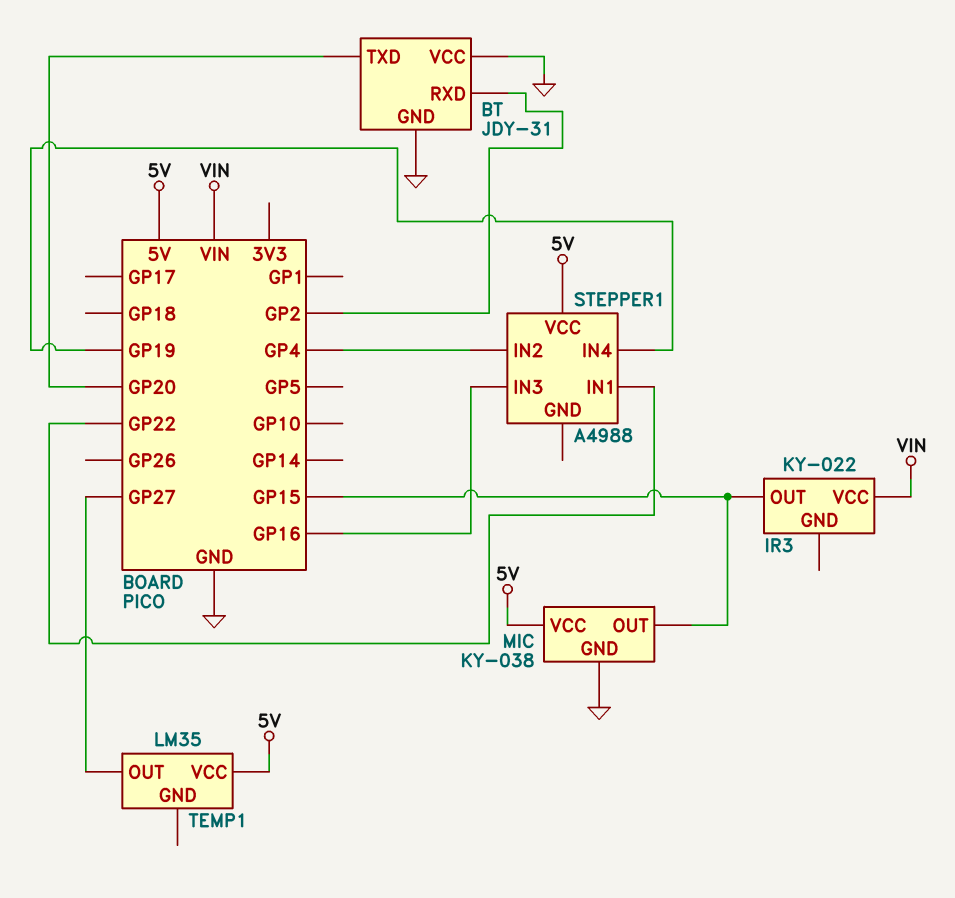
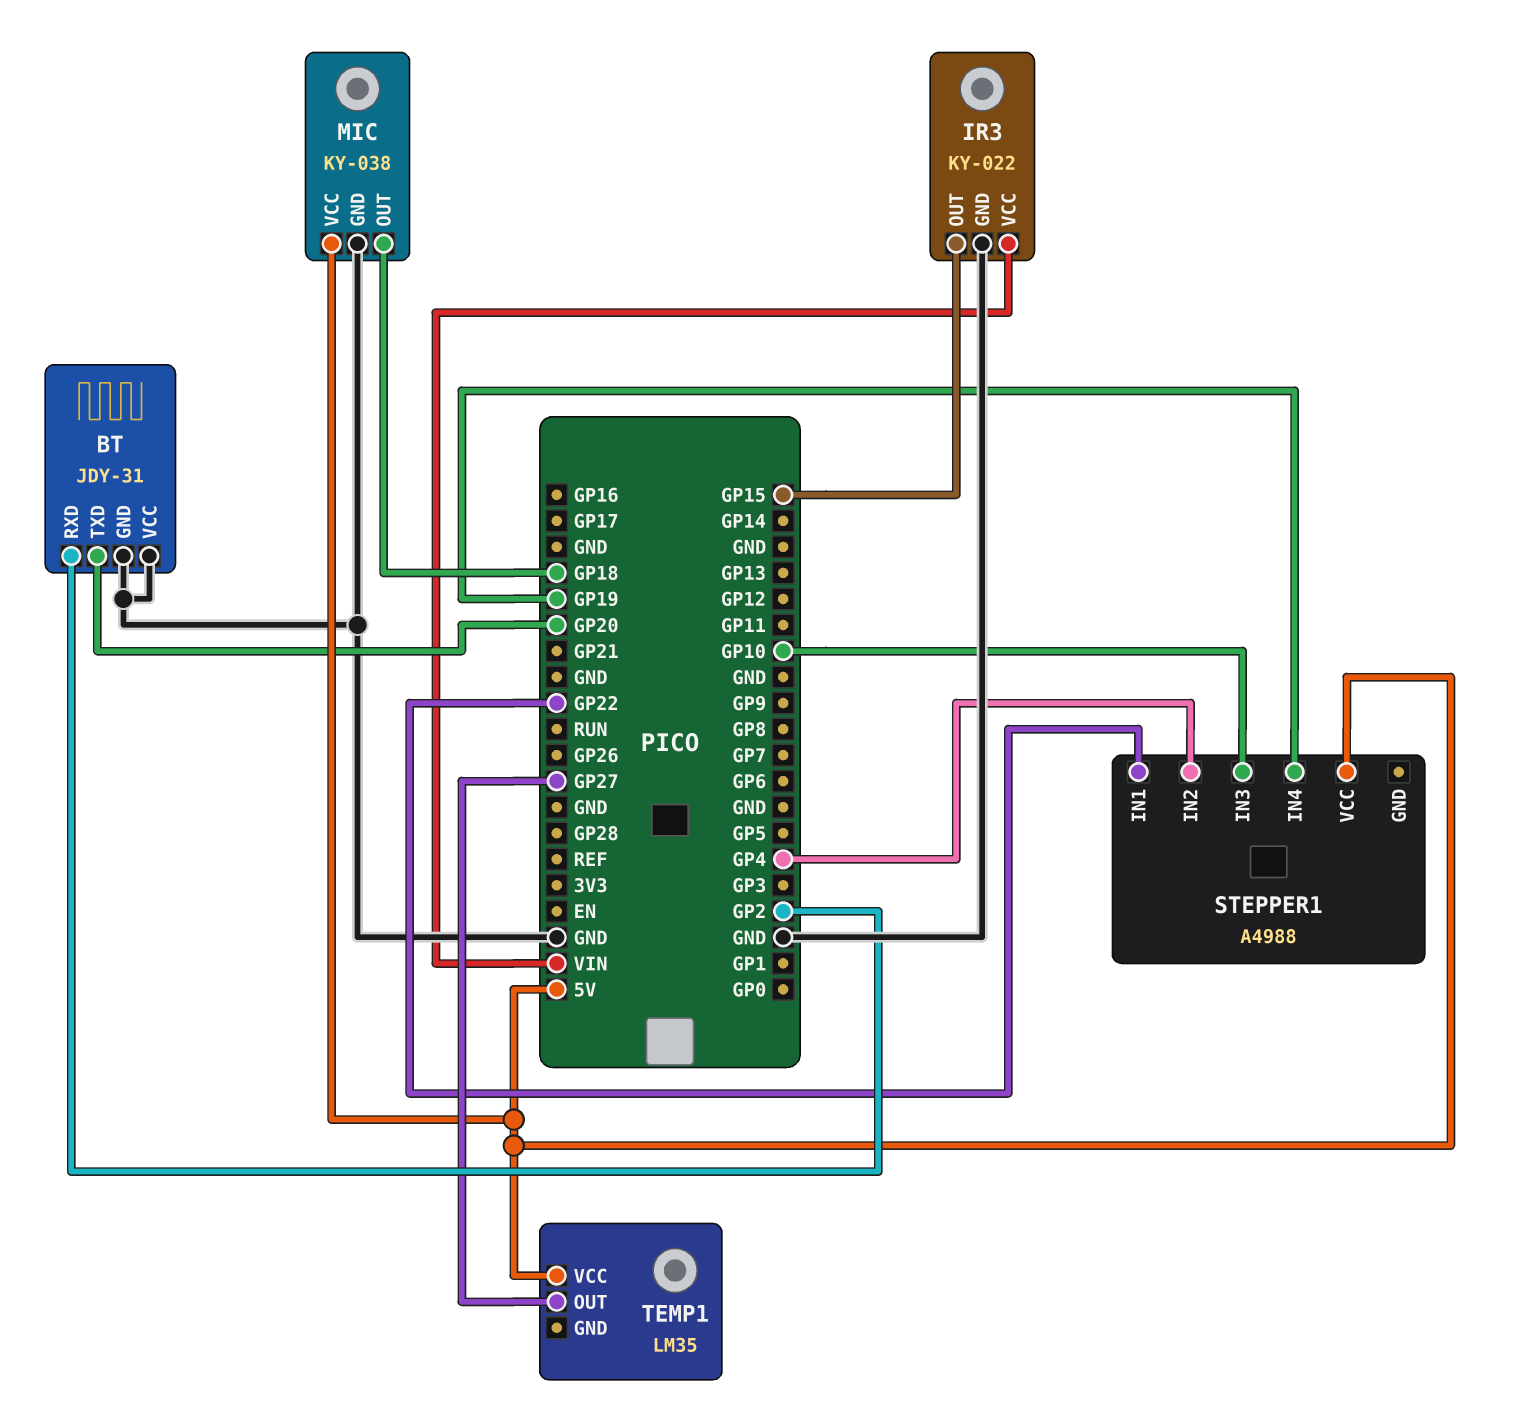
IR3 pin GND: none -> GND
MIC pin OUT: GP15 -> GP18
STEPPER1 pin IN3: GP16 -> GP10

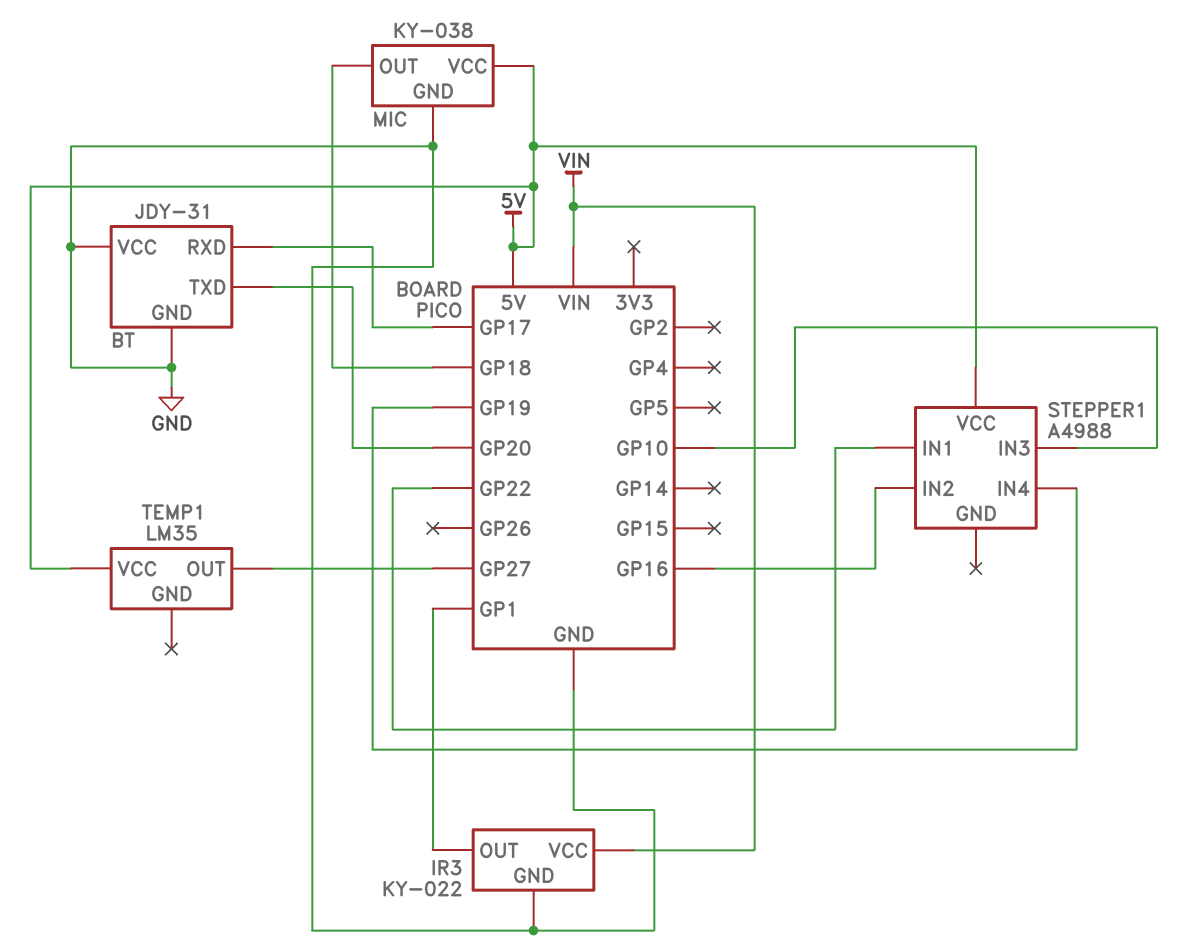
BT pin RXD: GP2 -> GP17
IR3 pin OUT: GP15 -> GP1
STEPPER1 pin IN2: GP4 -> GP16

